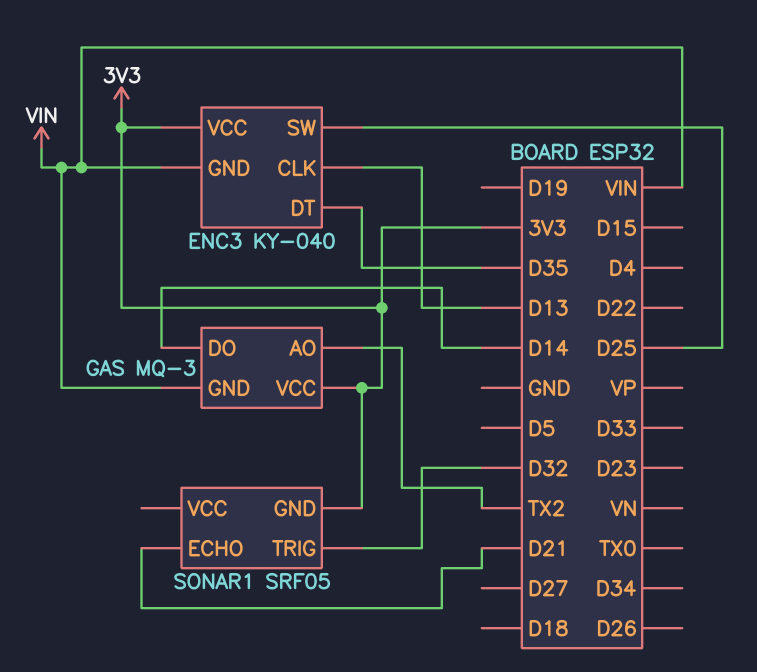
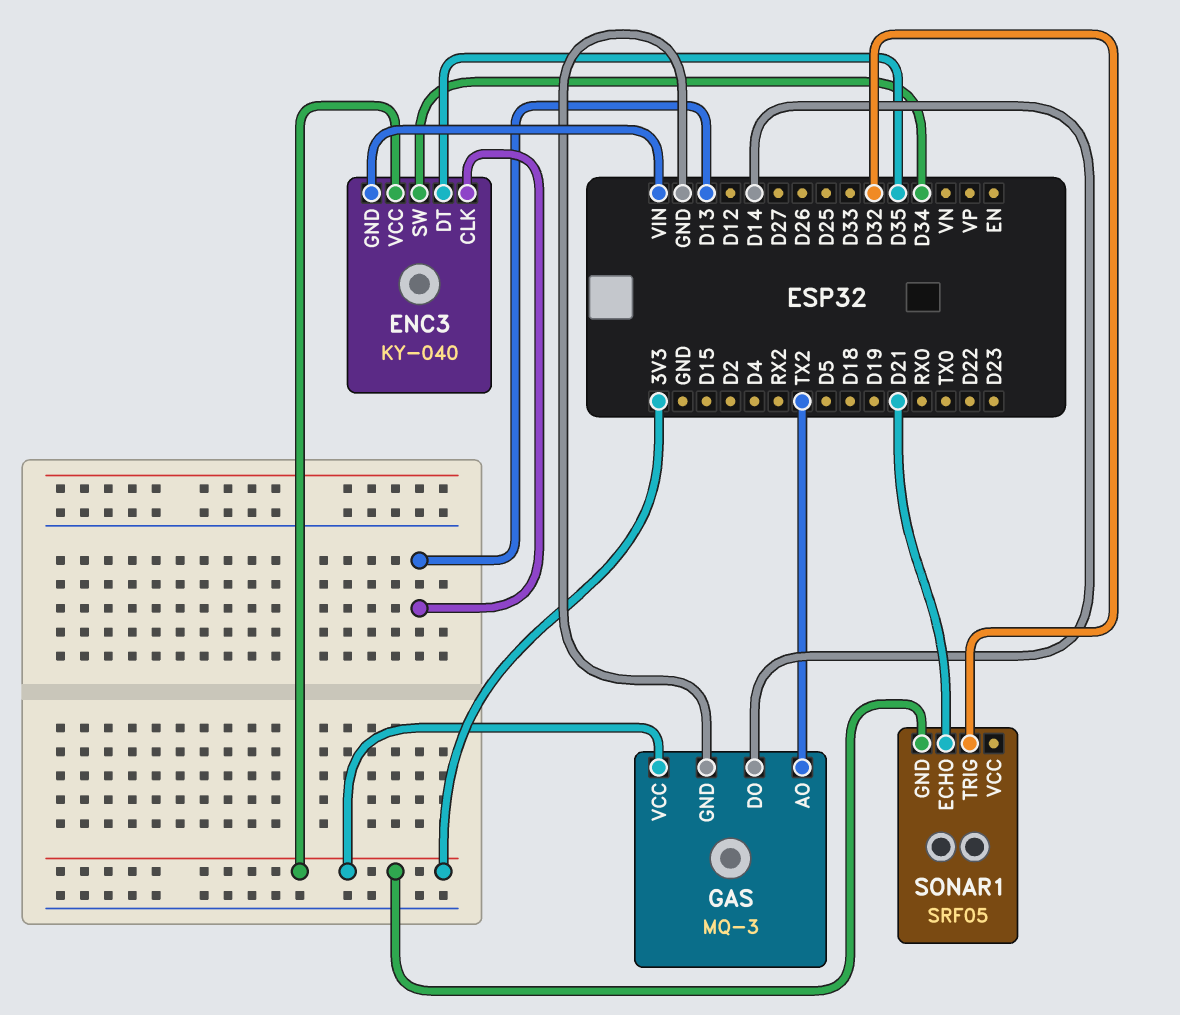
ENC3 pin SW: D25 -> D34
GAS pin GND: VIN -> GND

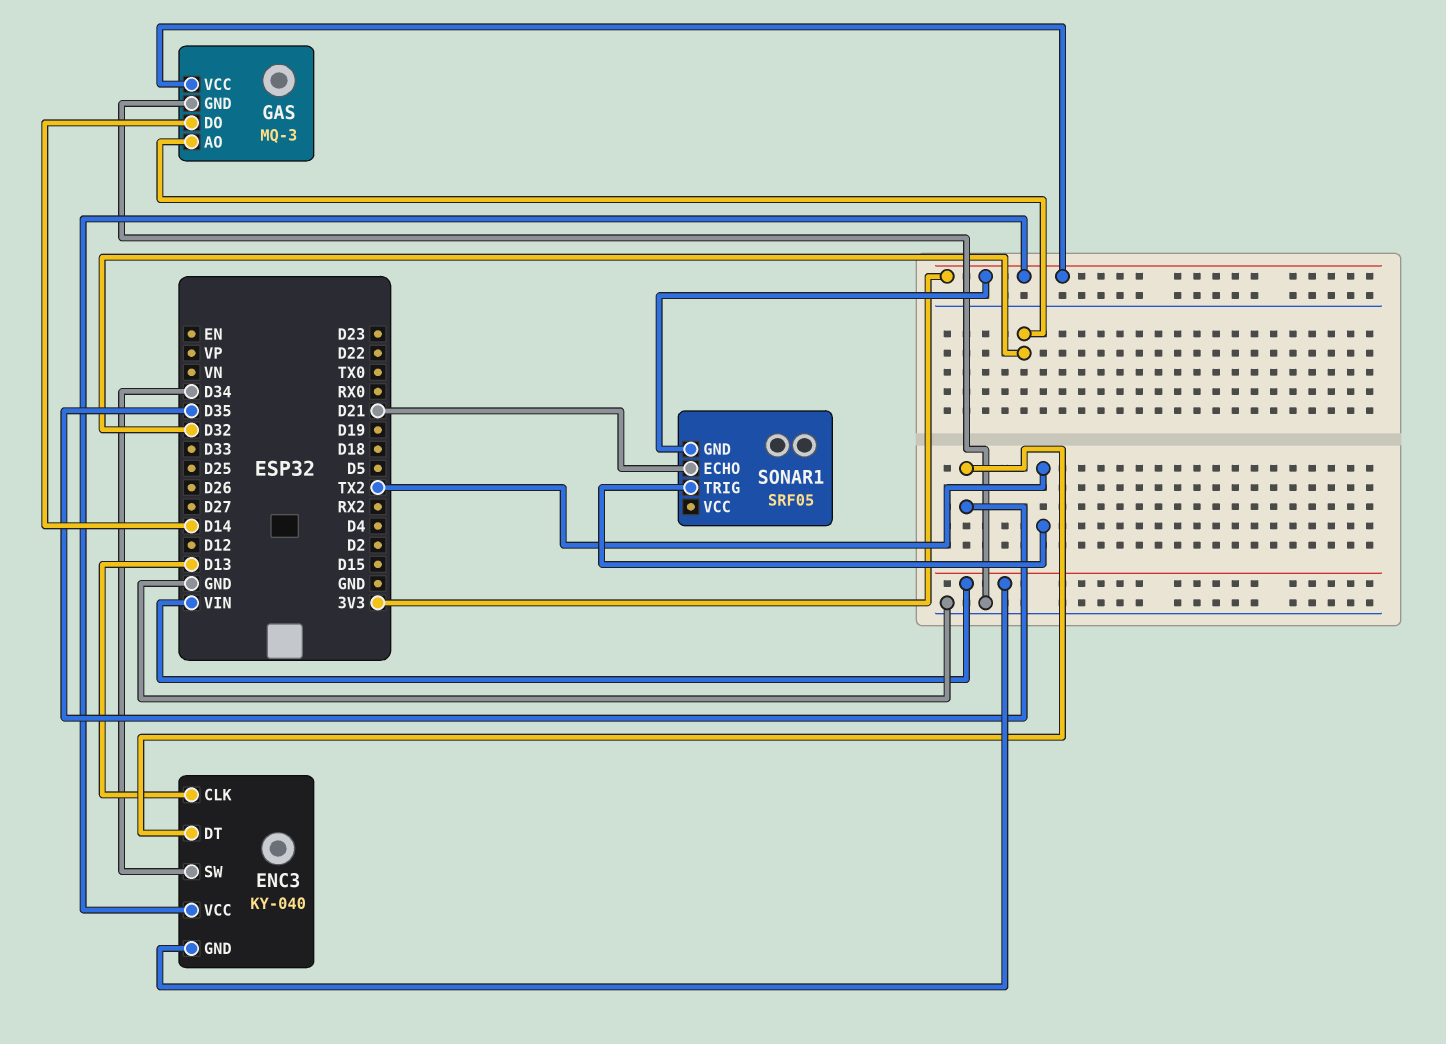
GAS pin AO: TX2 -> D32
SONAR1 pin TRIG: D32 -> TX2

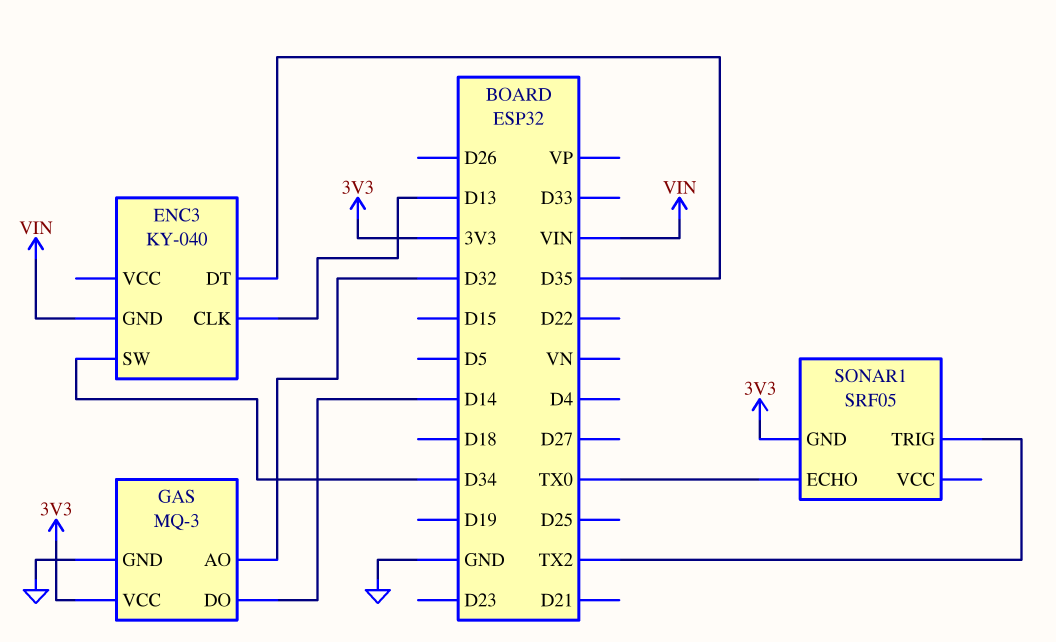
ENC3 pin VCC: 3V3 -> none
SONAR1 pin ECHO: D21 -> TX0

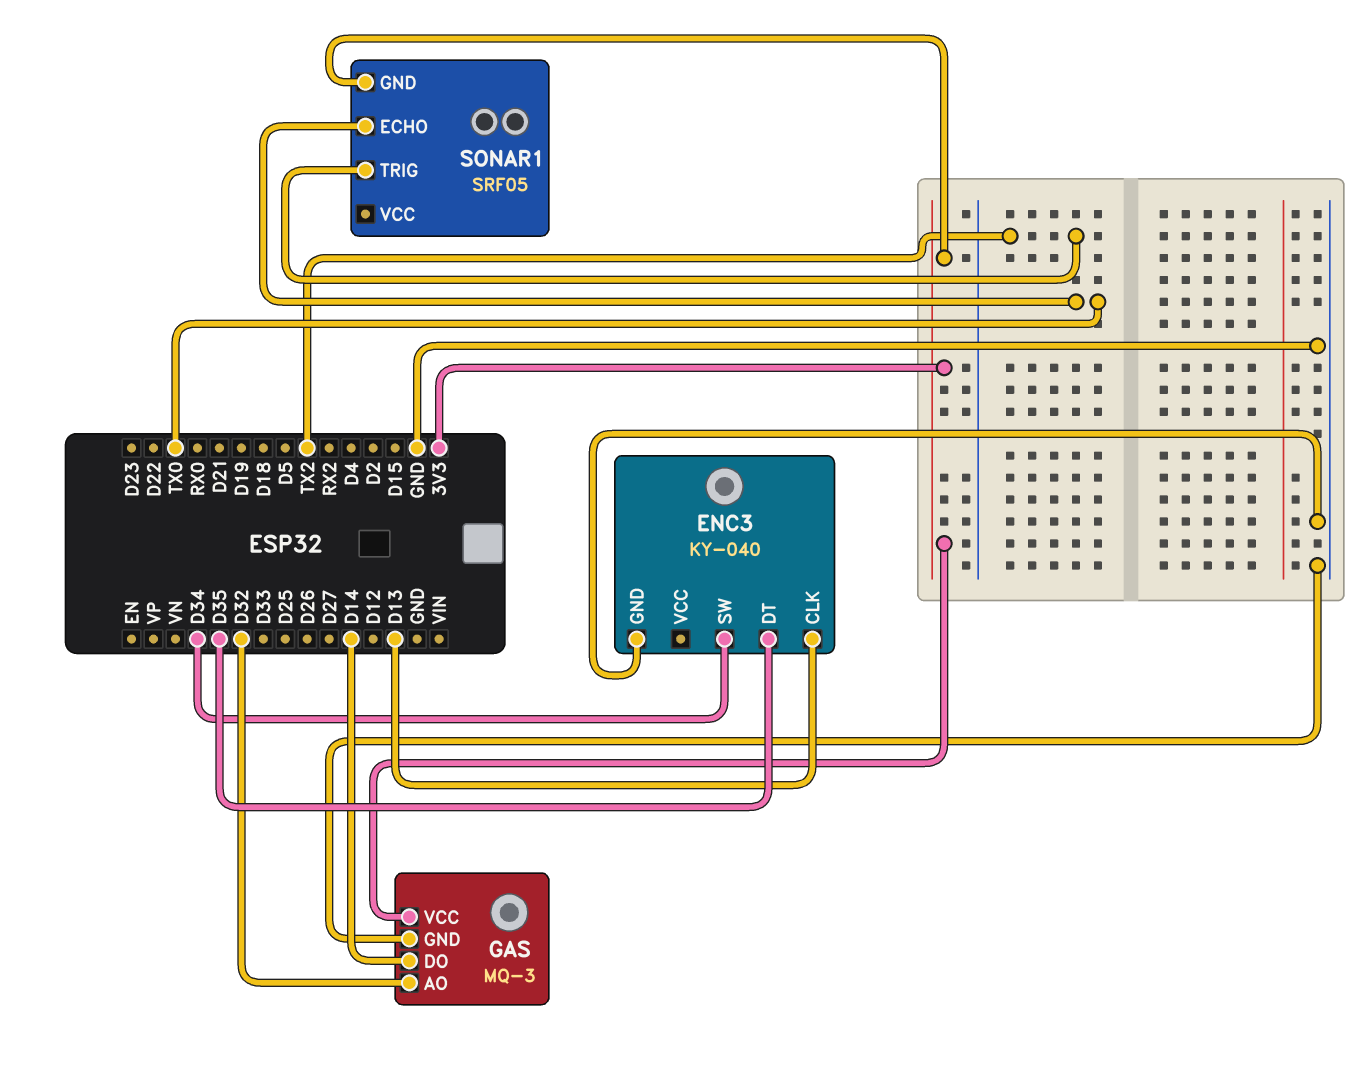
ENC3 pin GND: VIN -> GND

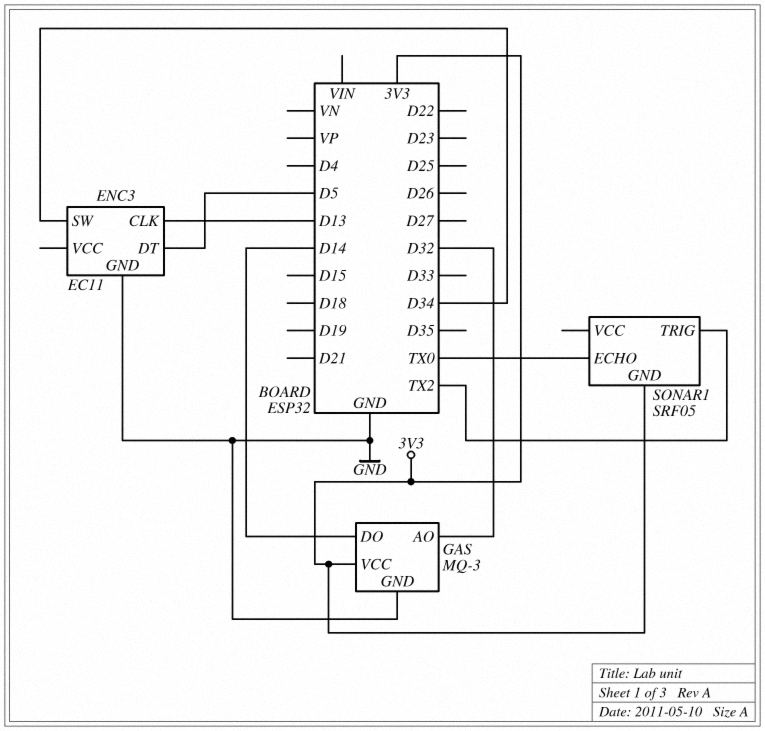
ENC3: KY-040 -> EC11
ENC3 pin DT: D35 -> D5

